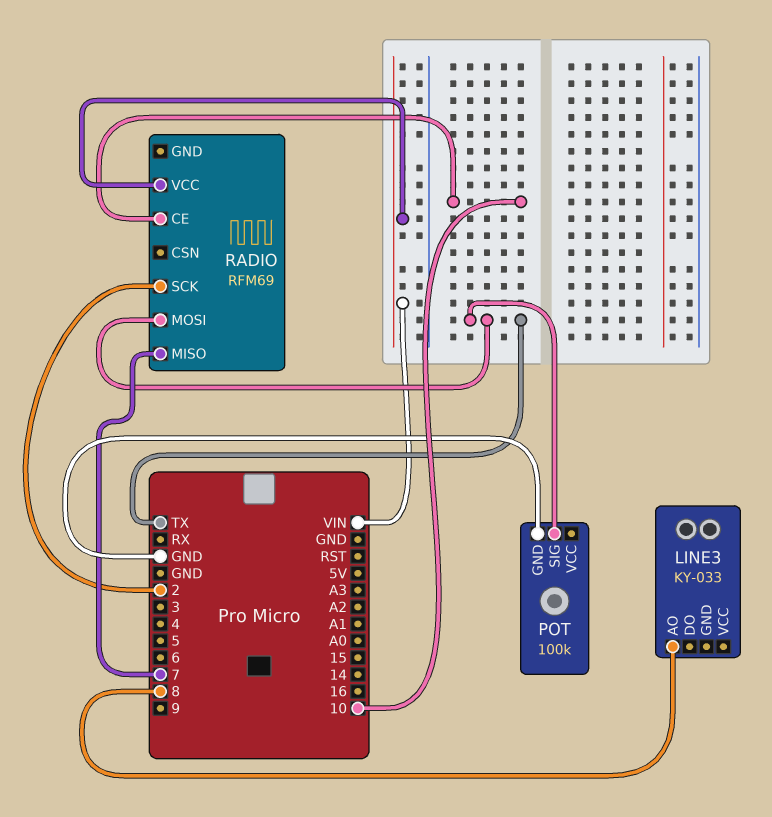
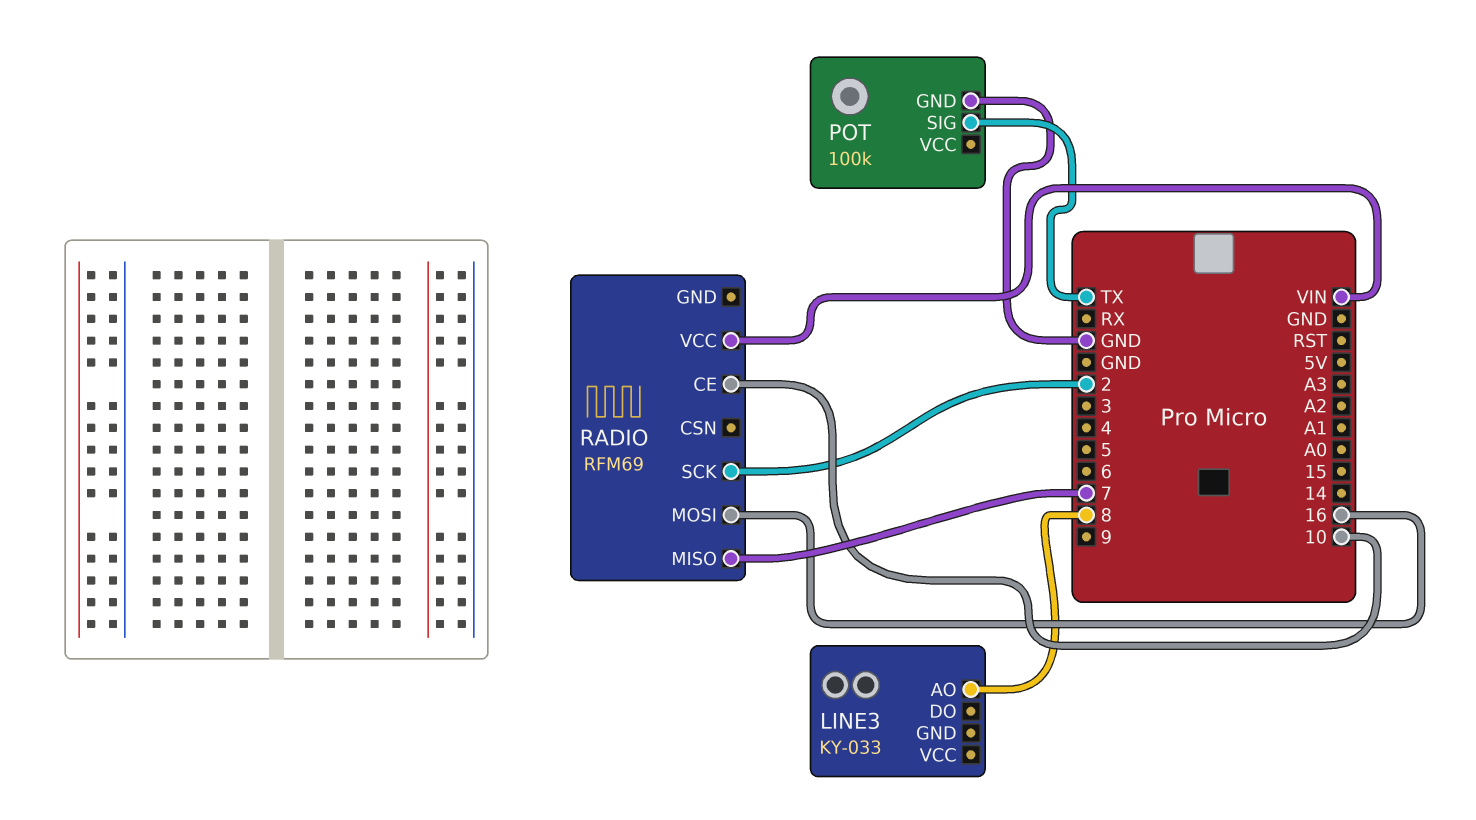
RADIO pin MOSI: TX -> 16

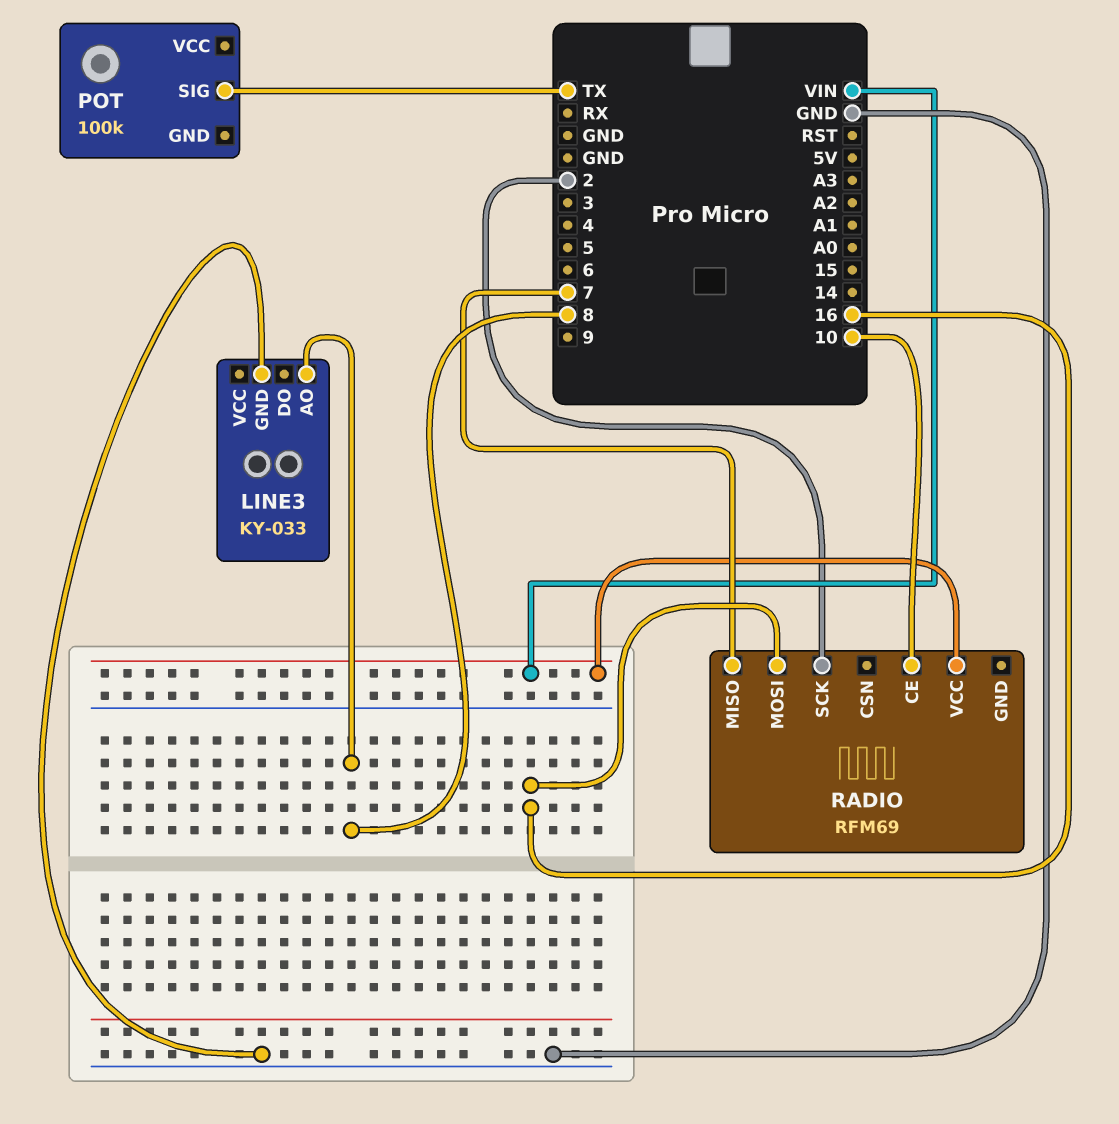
LINE3 pin GND: none -> GND
POT pin GND: GND -> none

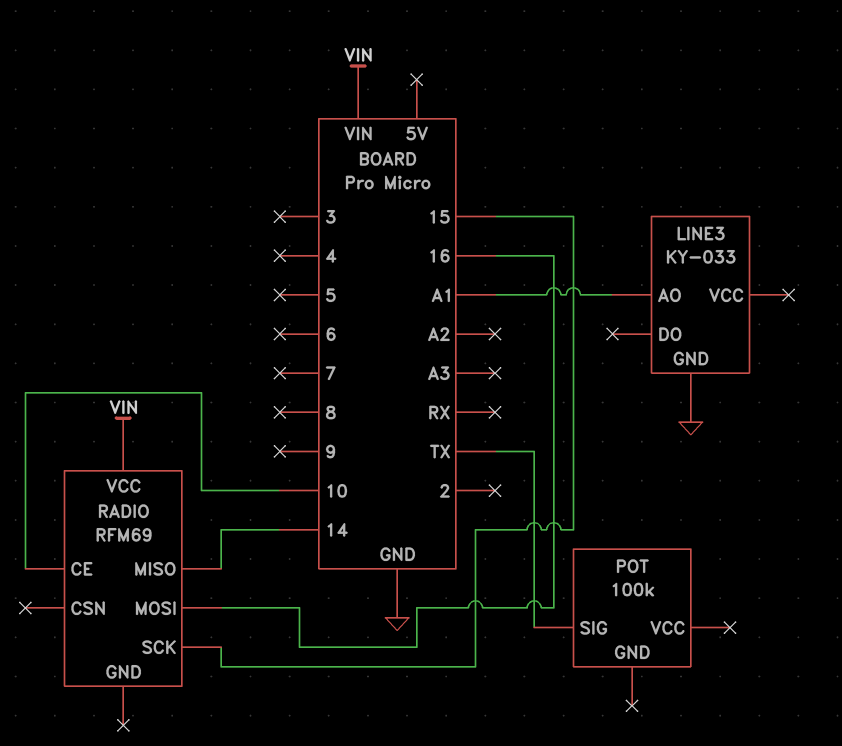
LINE3 pin AO: 8 -> A1
RADIO pin MISO: 7 -> 14
RADIO pin SCK: 2 -> 15

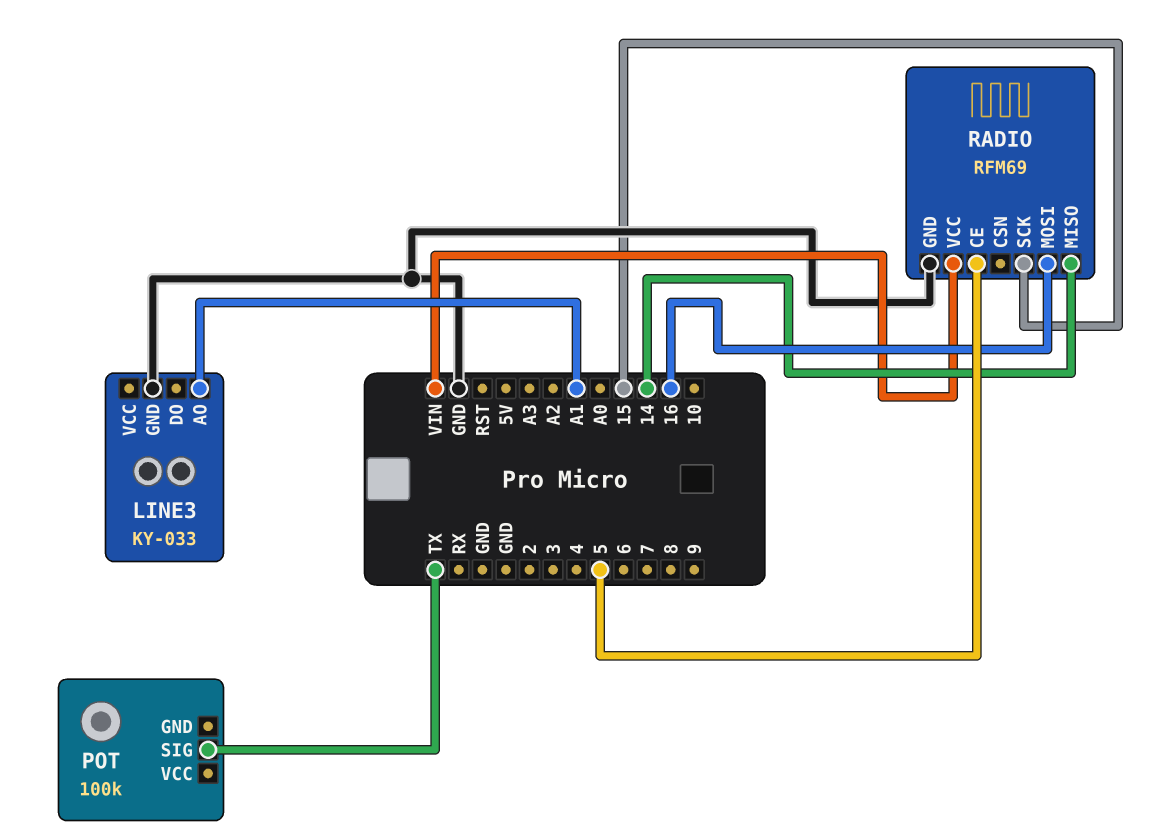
RADIO pin CE: 10 -> 5
RADIO pin GND: none -> GND

